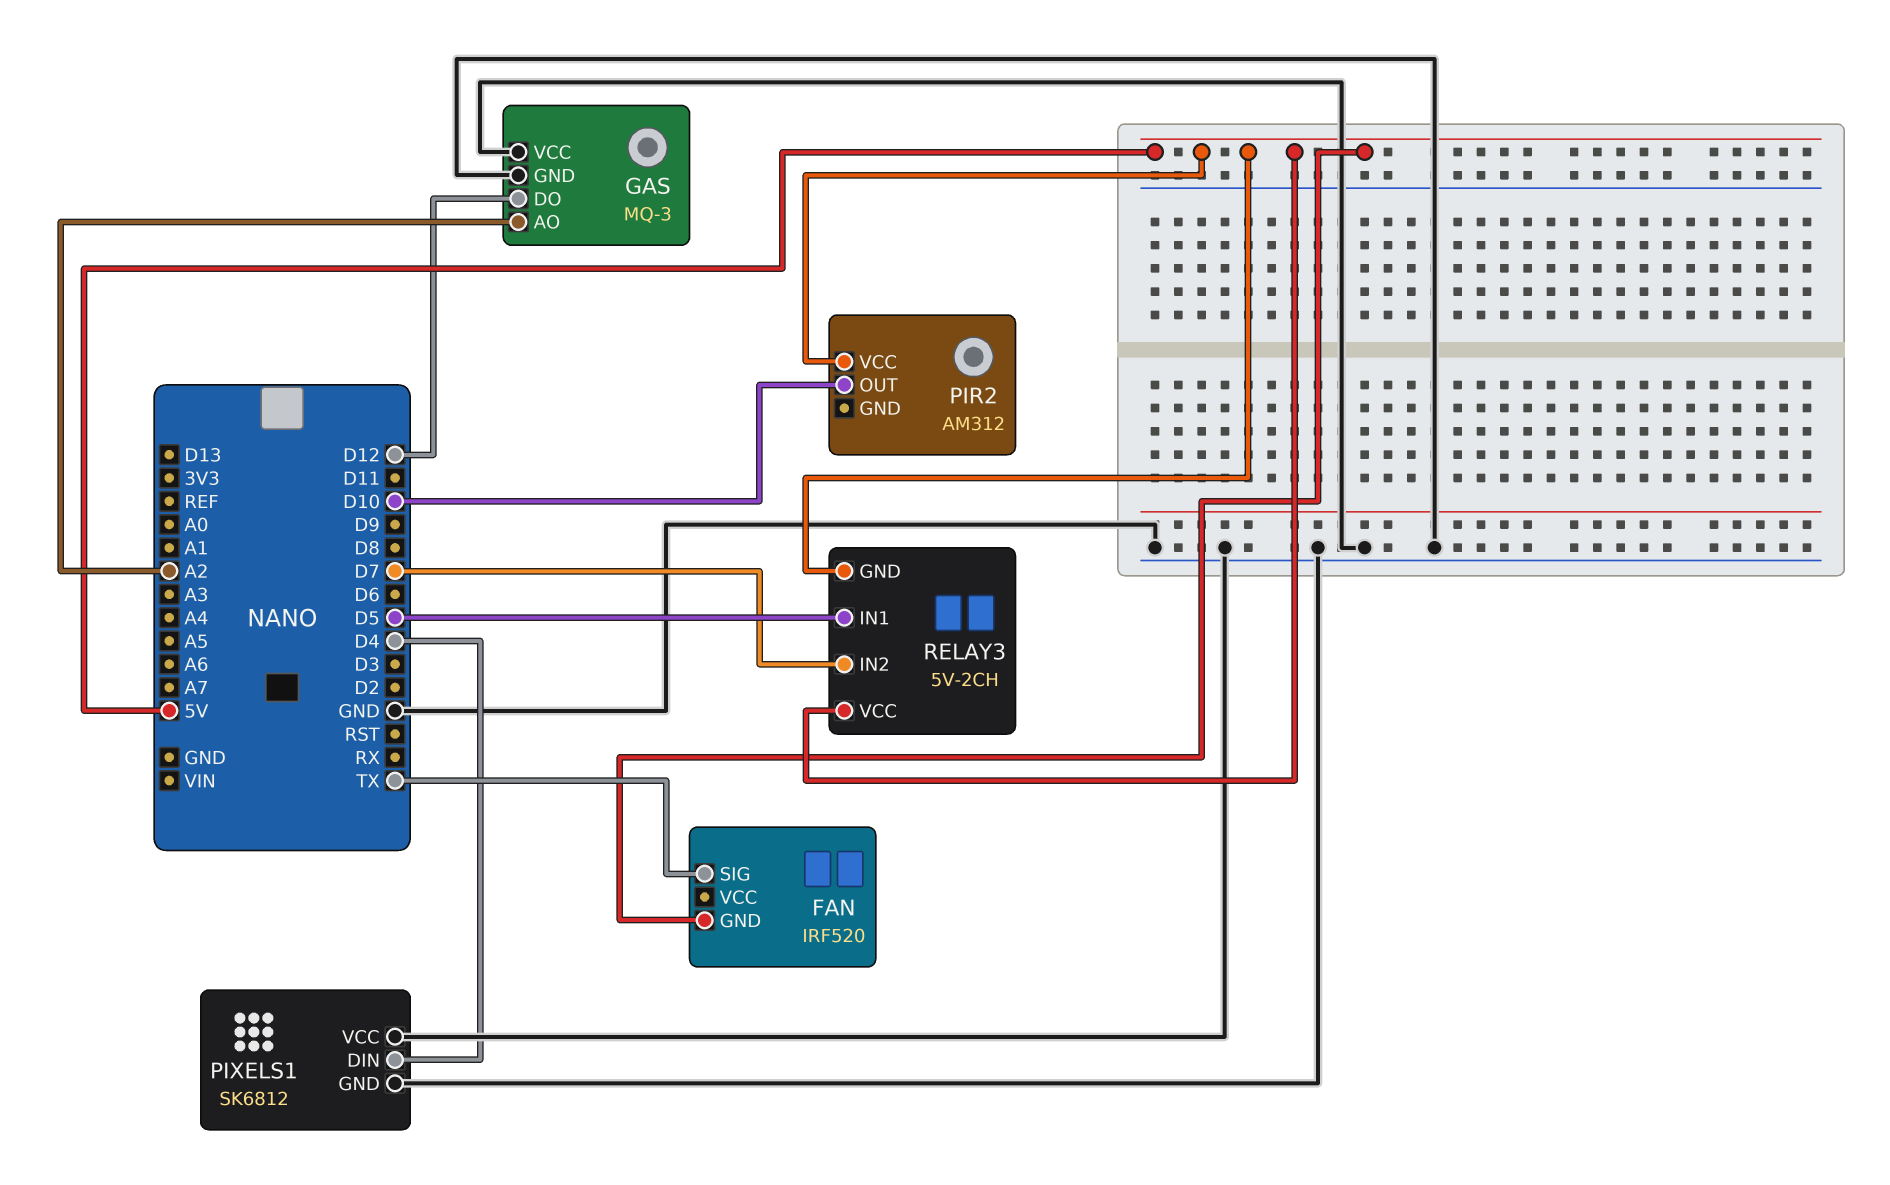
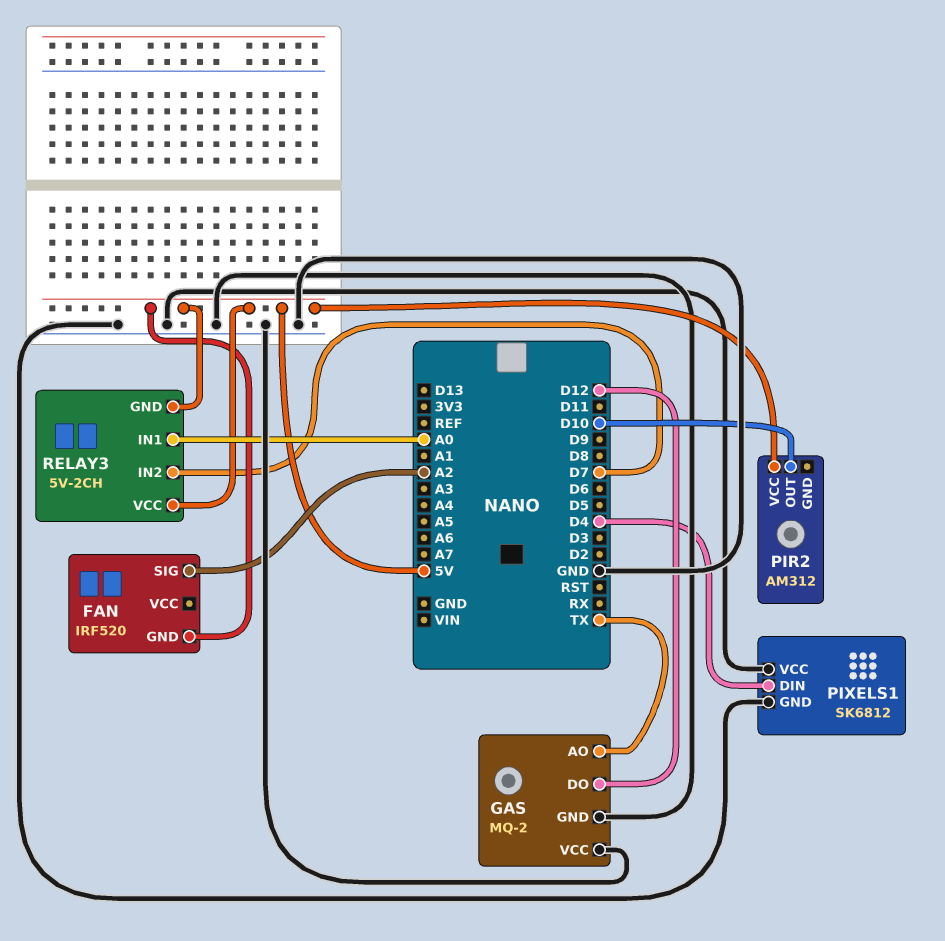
FAN pin SIG: TX -> A2
GAS: MQ-3 -> MQ-2
GAS pin AO: A2 -> TX
RELAY3 pin IN1: D5 -> A0

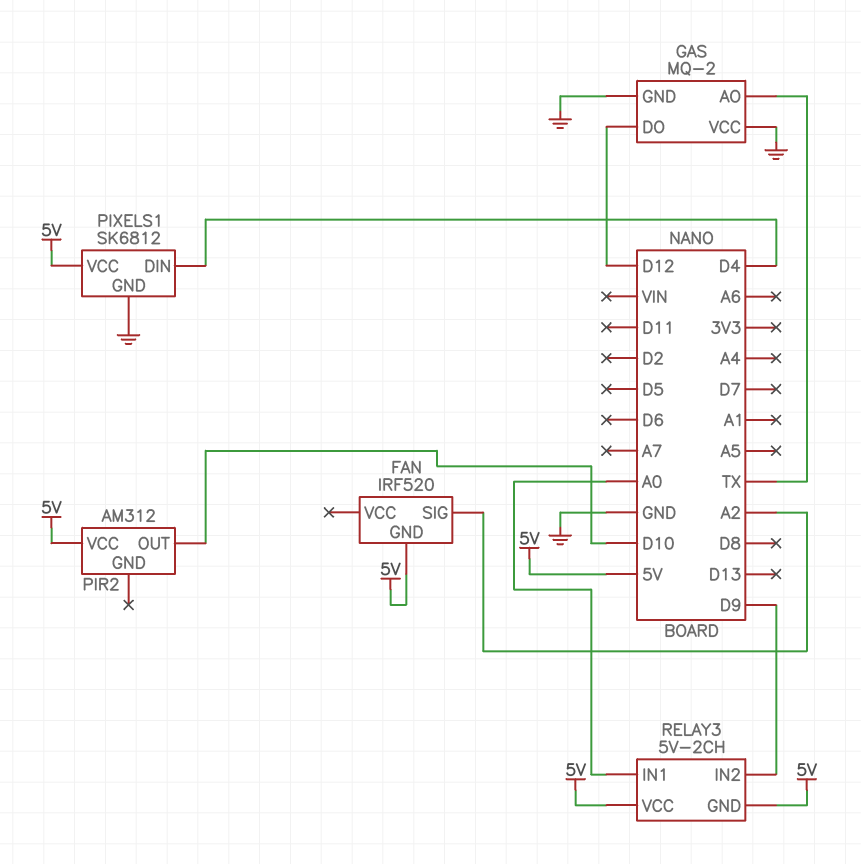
PIXELS1 pin VCC: GND -> 5V
RELAY3 pin IN2: D7 -> D9

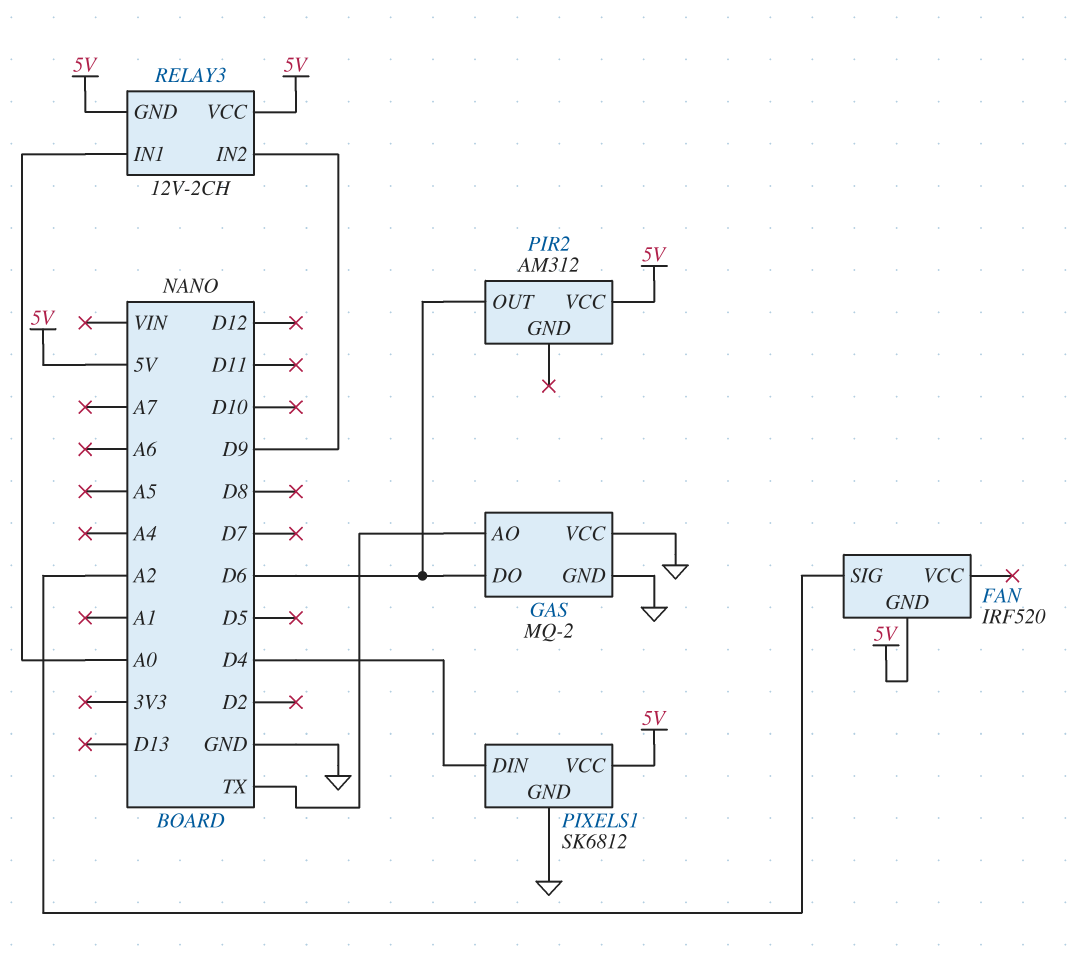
GAS pin DO: D12 -> D6
PIR2 pin OUT: D10 -> D6
RELAY3: 5V-2CH -> 12V-2CH

